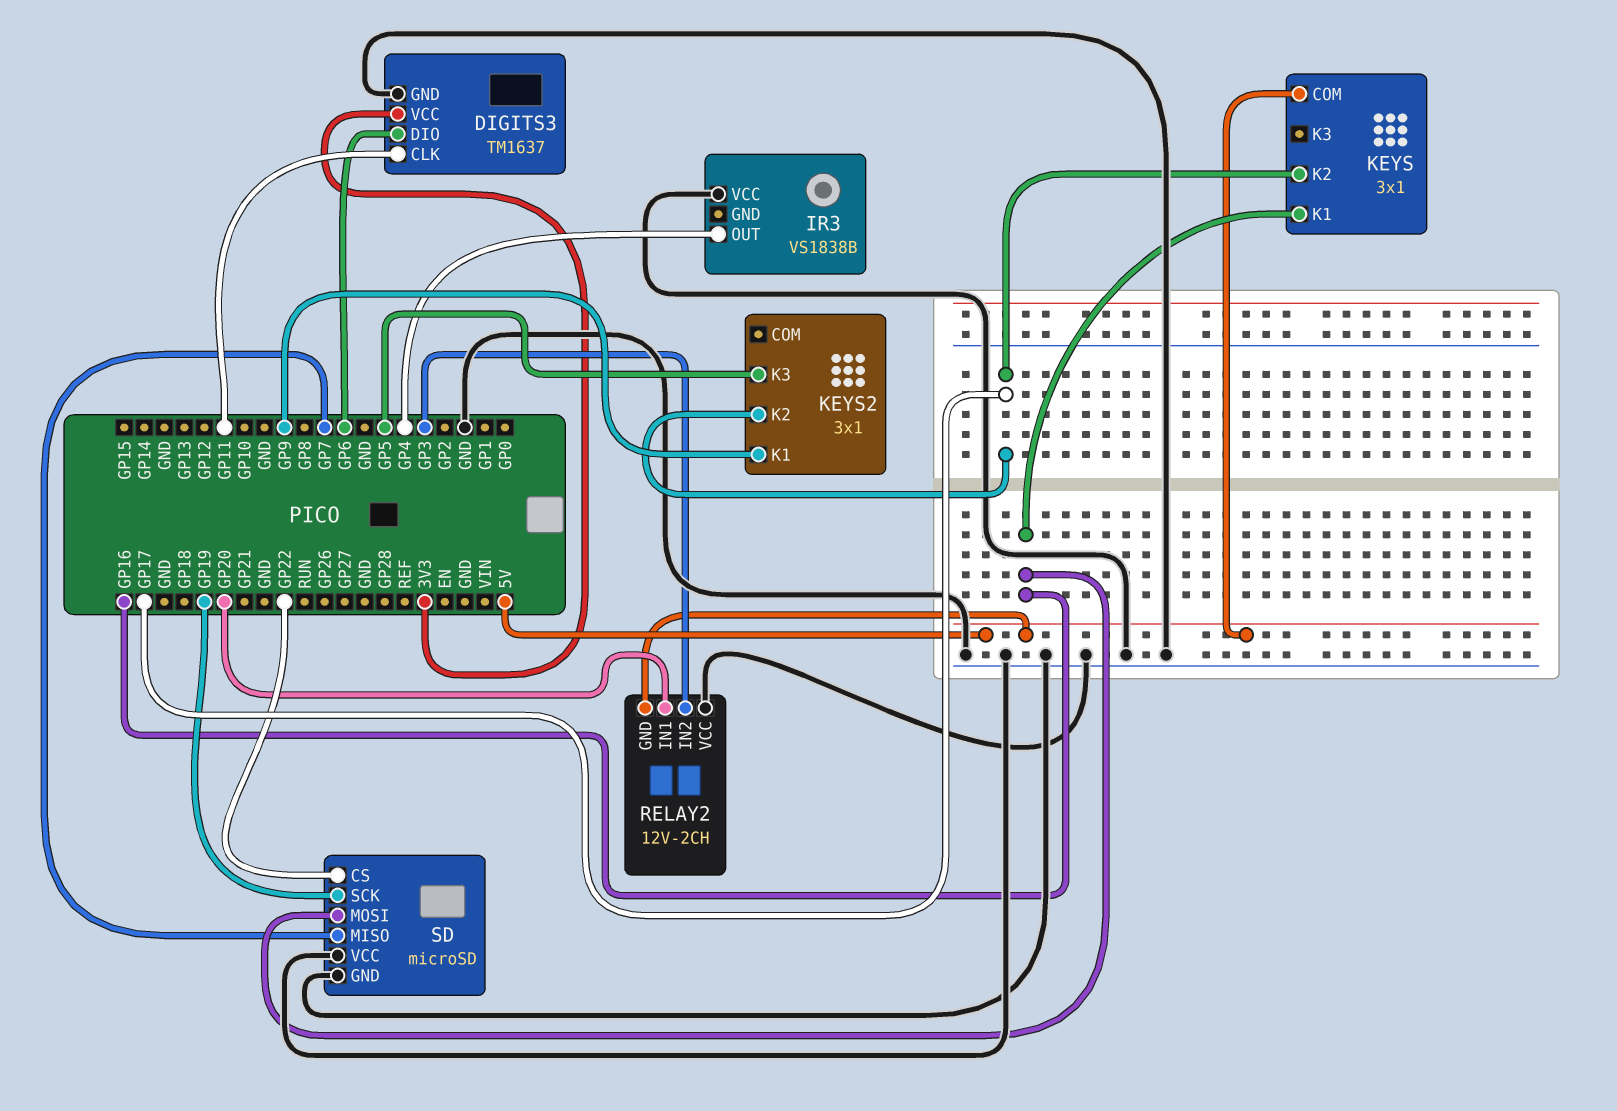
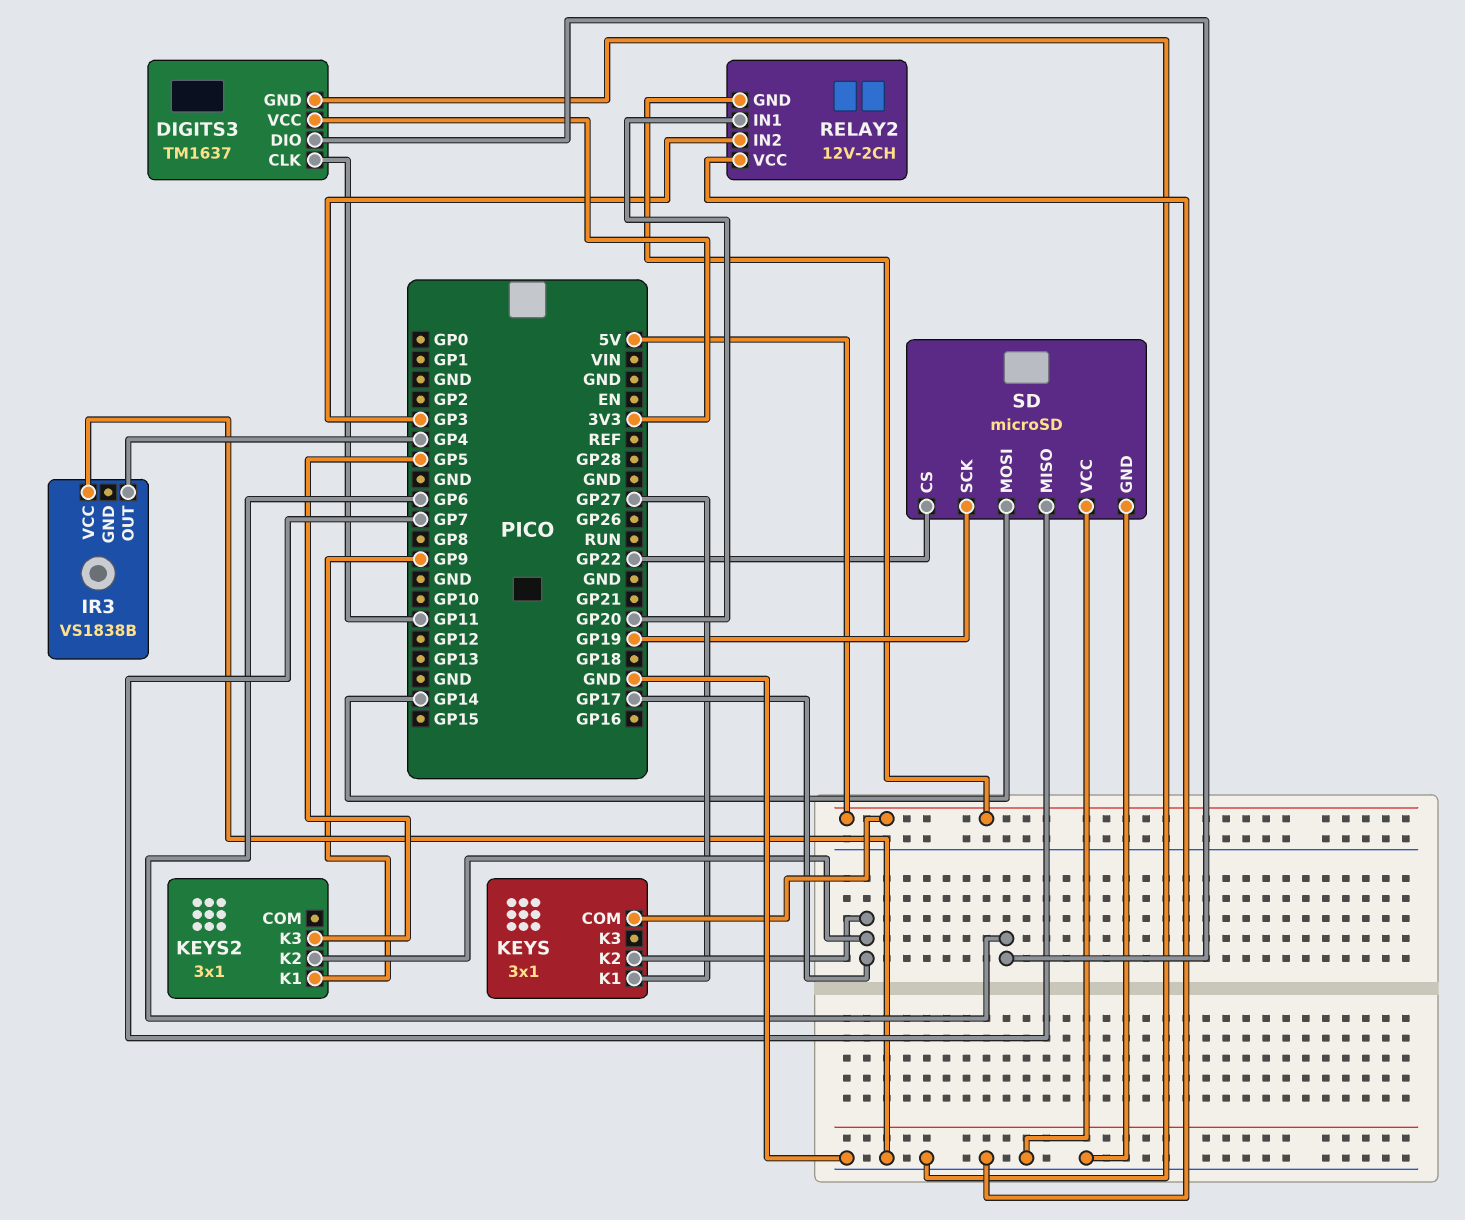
KEYS pin K1: GP16 -> GP27
SD pin MOSI: GP16 -> GP14

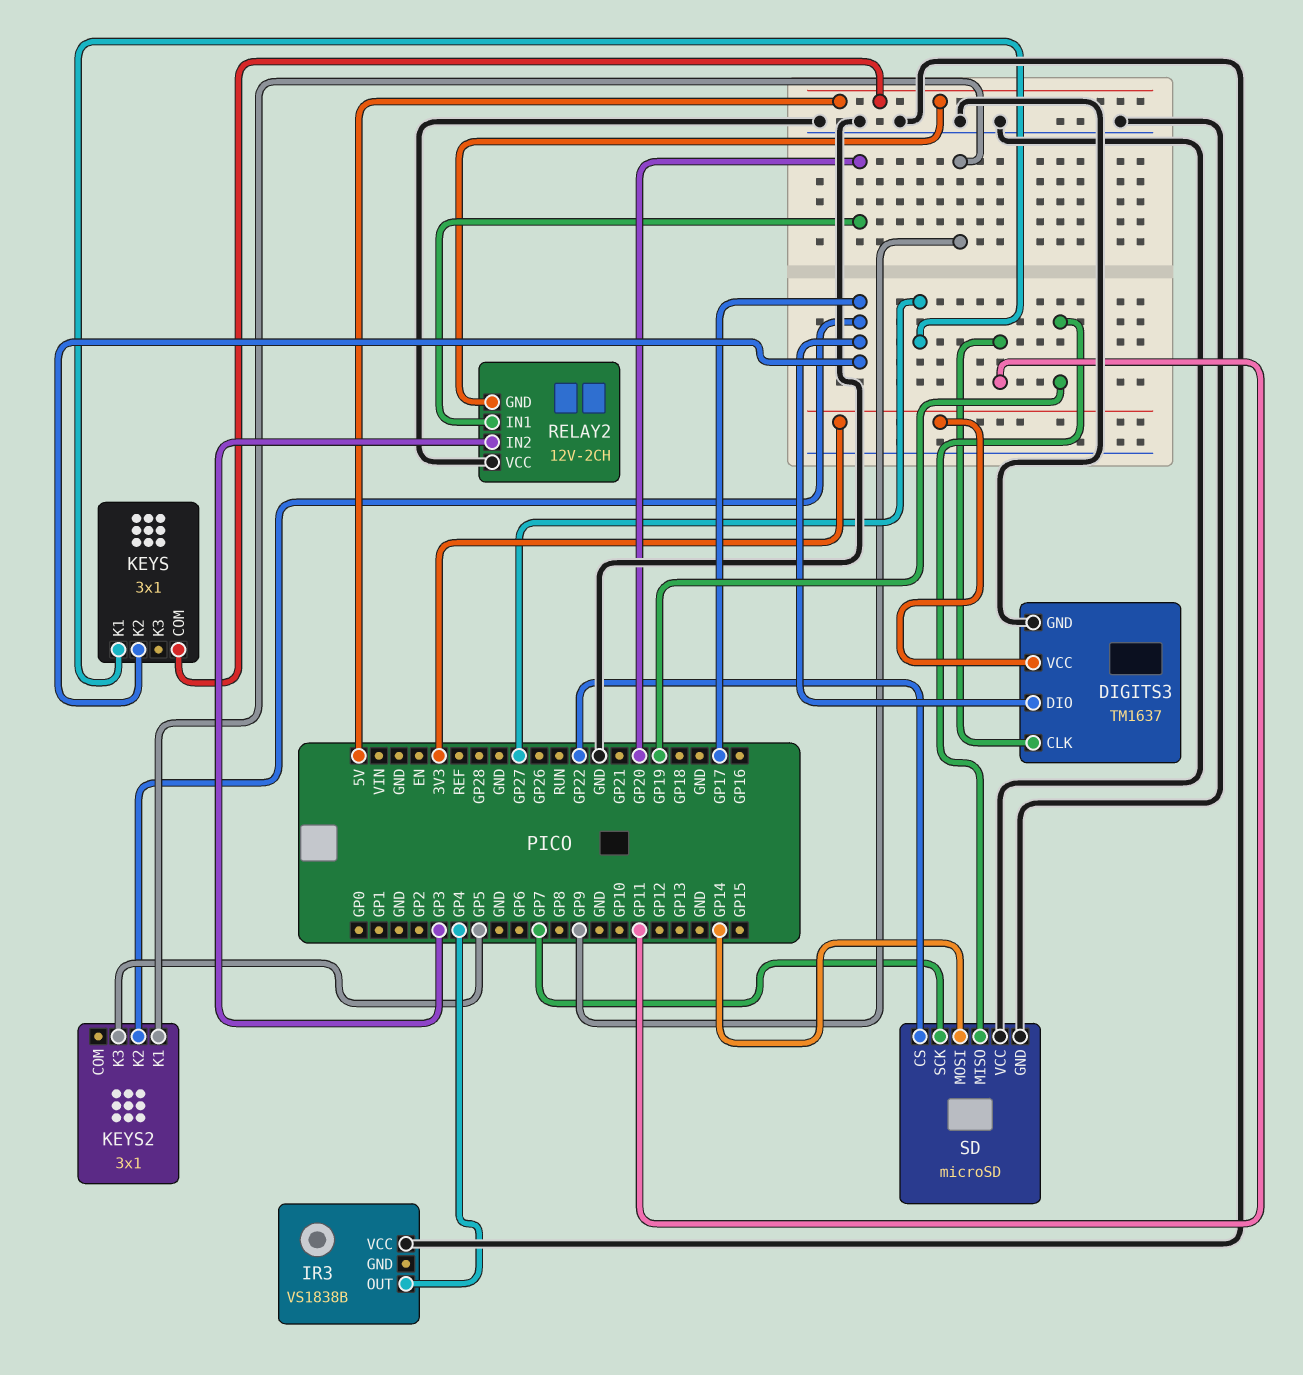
DIGITS3 pin DIO: GP6 -> GP17
SD pin MISO: GP7 -> GP19
SD pin SCK: GP19 -> GP7

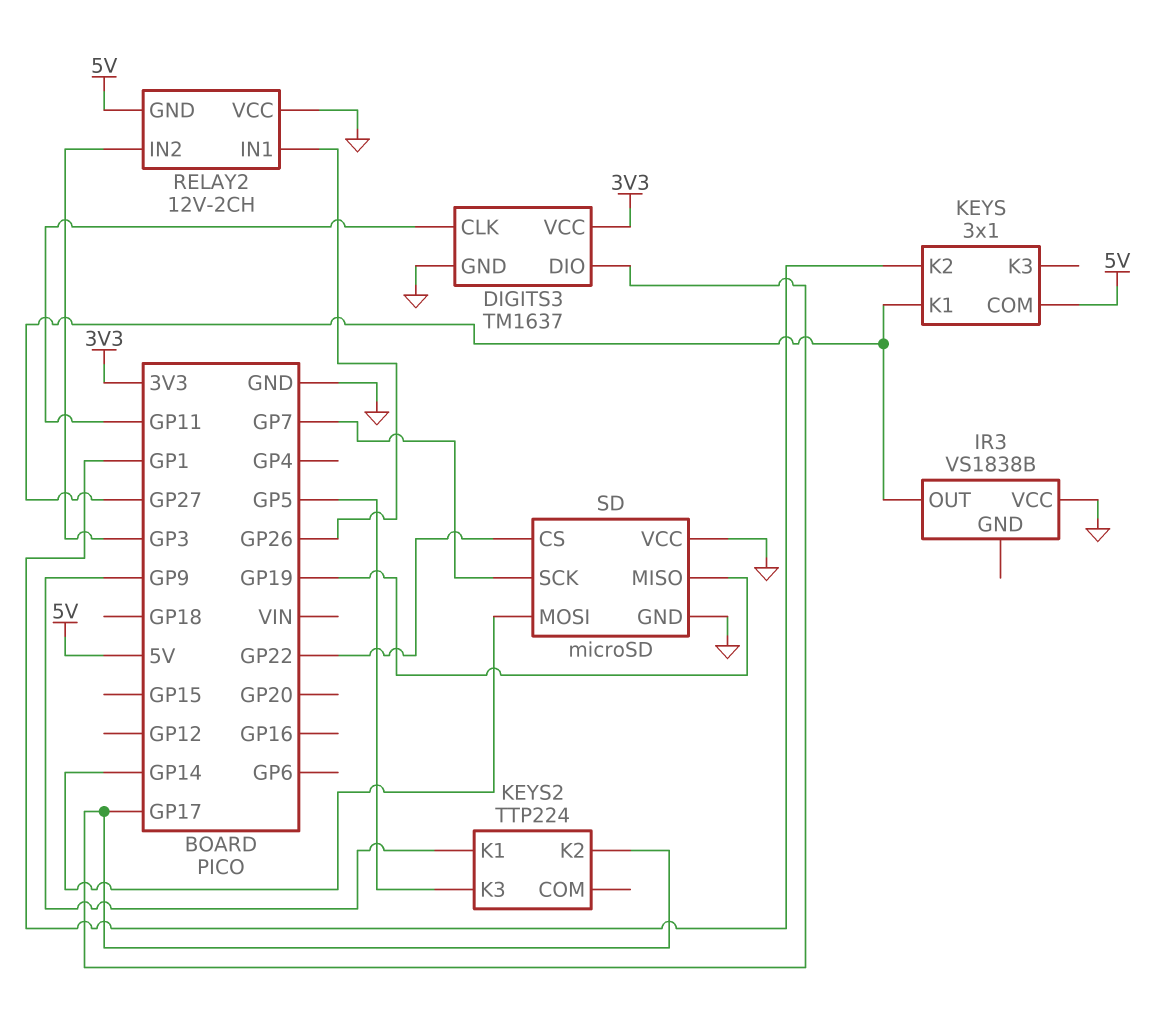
IR3 pin OUT: GP4 -> GP27
KEYS pin K2: GP17 -> GP1
KEYS2: 3x1 -> TTP224
RELAY2 pin IN1: GP20 -> GP26

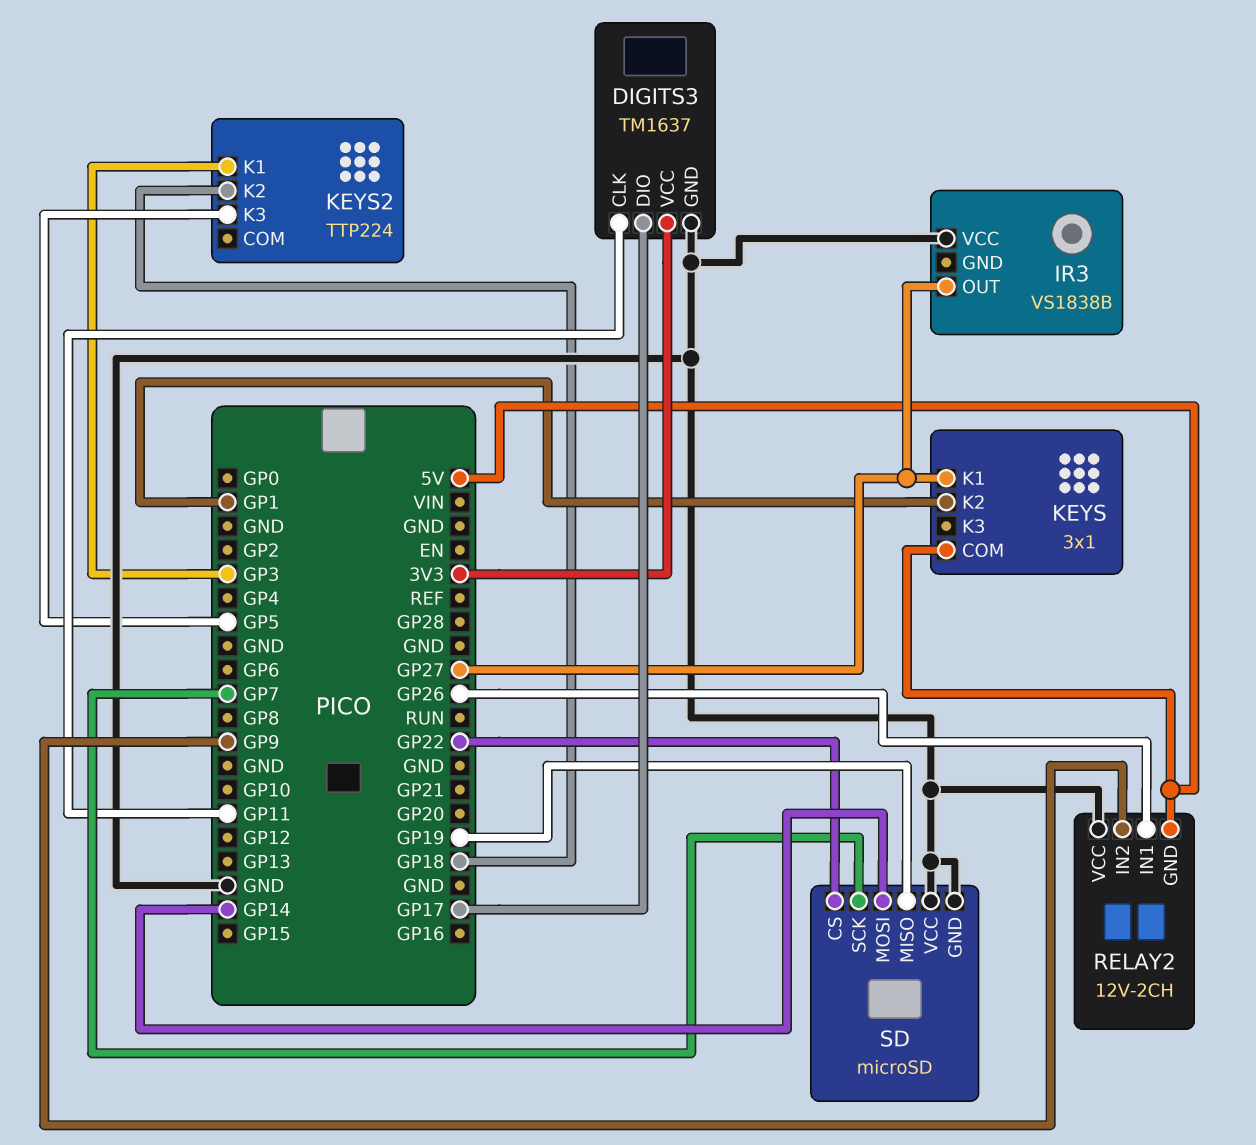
KEYS2 pin K1: GP9 -> GP3
KEYS2 pin K2: GP17 -> GP18
RELAY2 pin IN2: GP3 -> GP9

